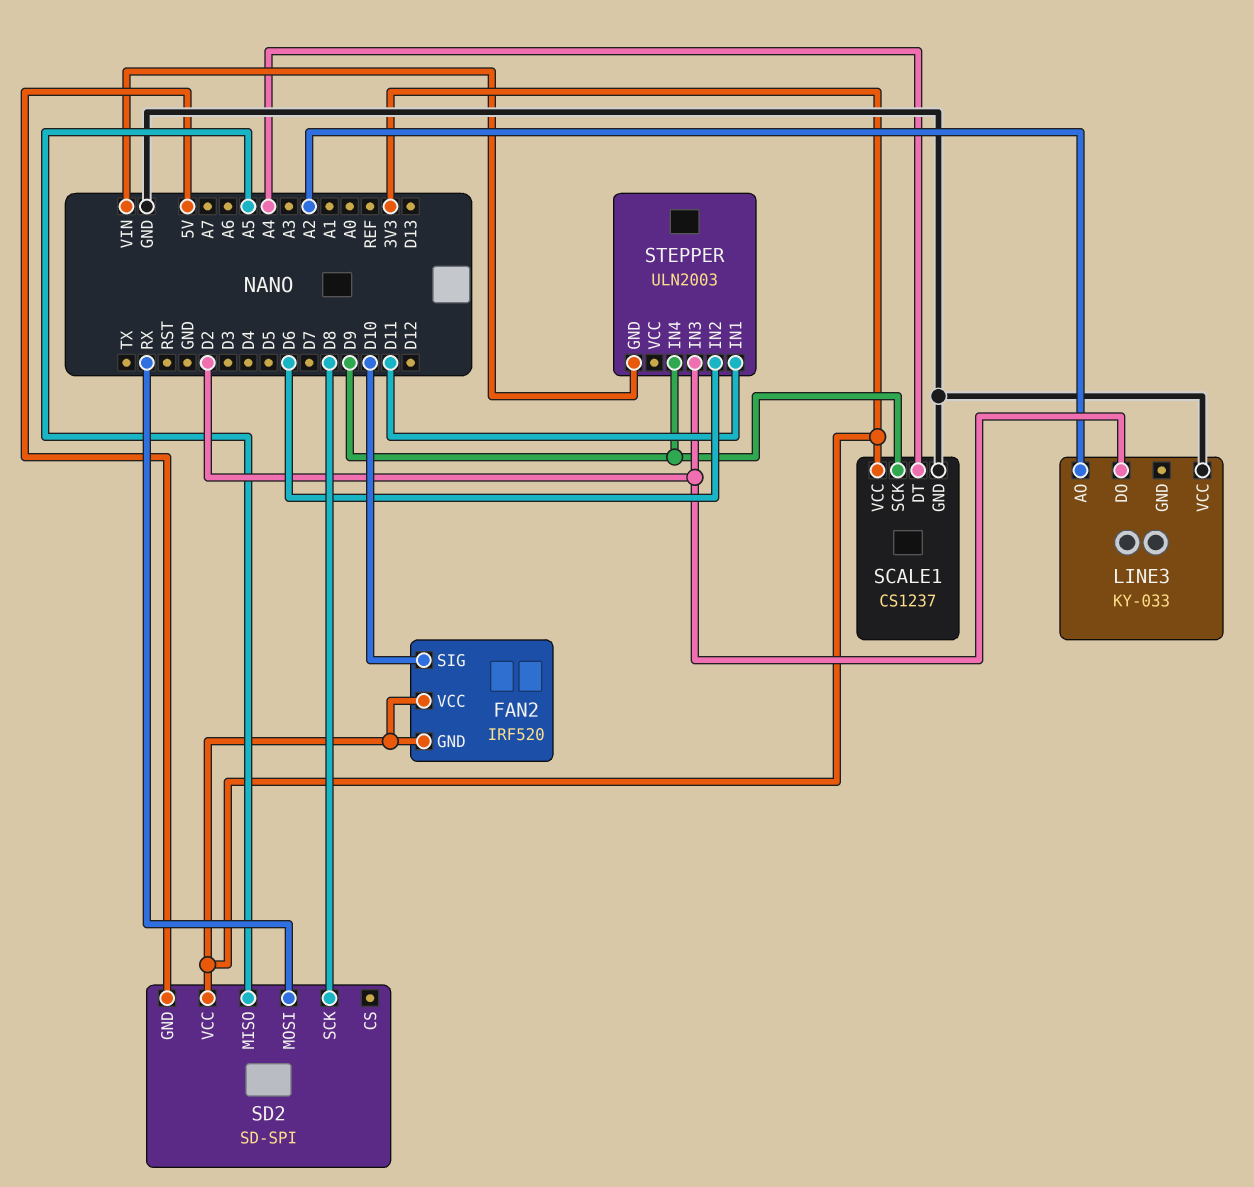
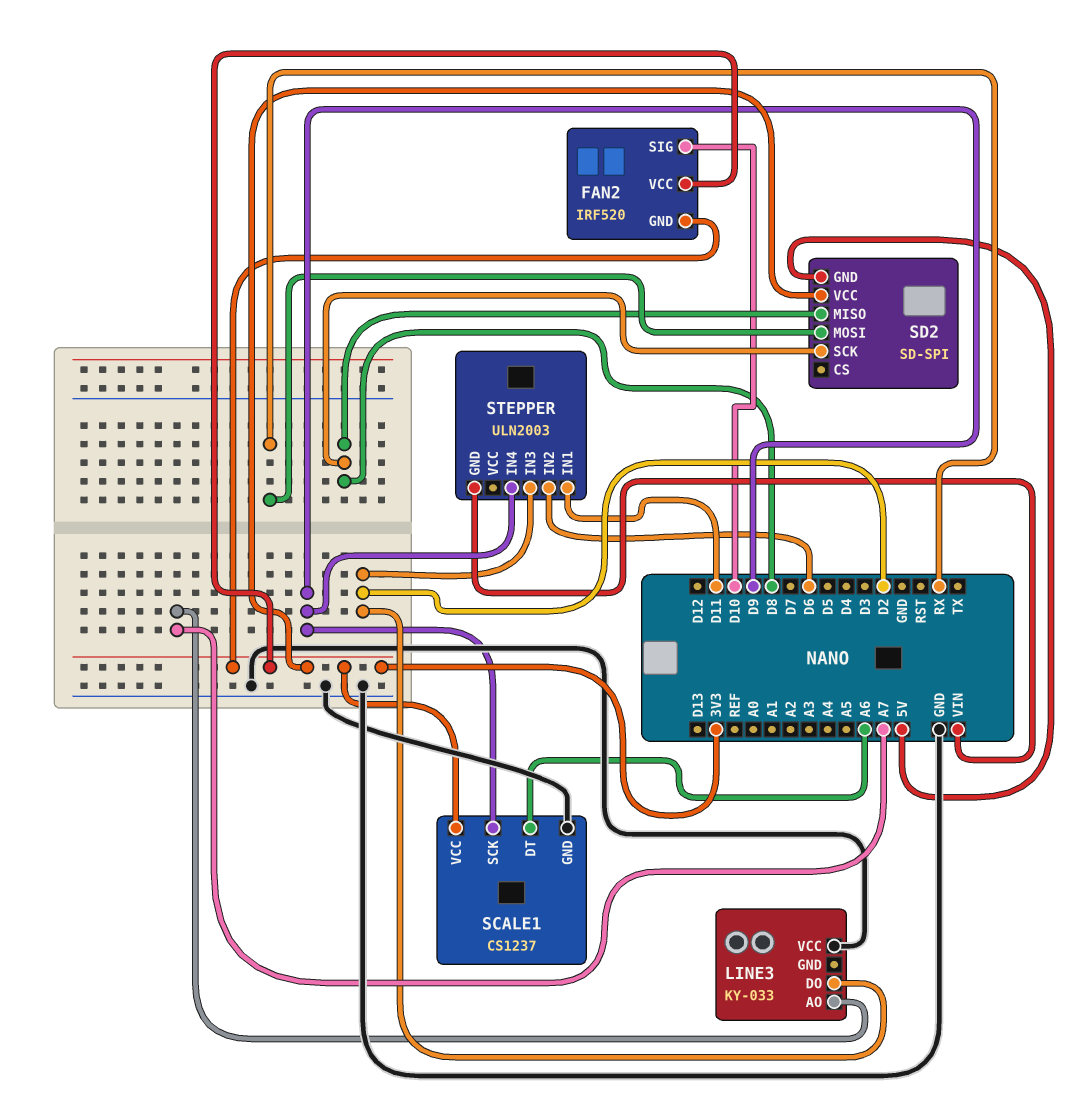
LINE3 pin AO: A2 -> A7
SCALE1 pin DT: A4 -> A6
SD2 pin MISO: A5 -> D8

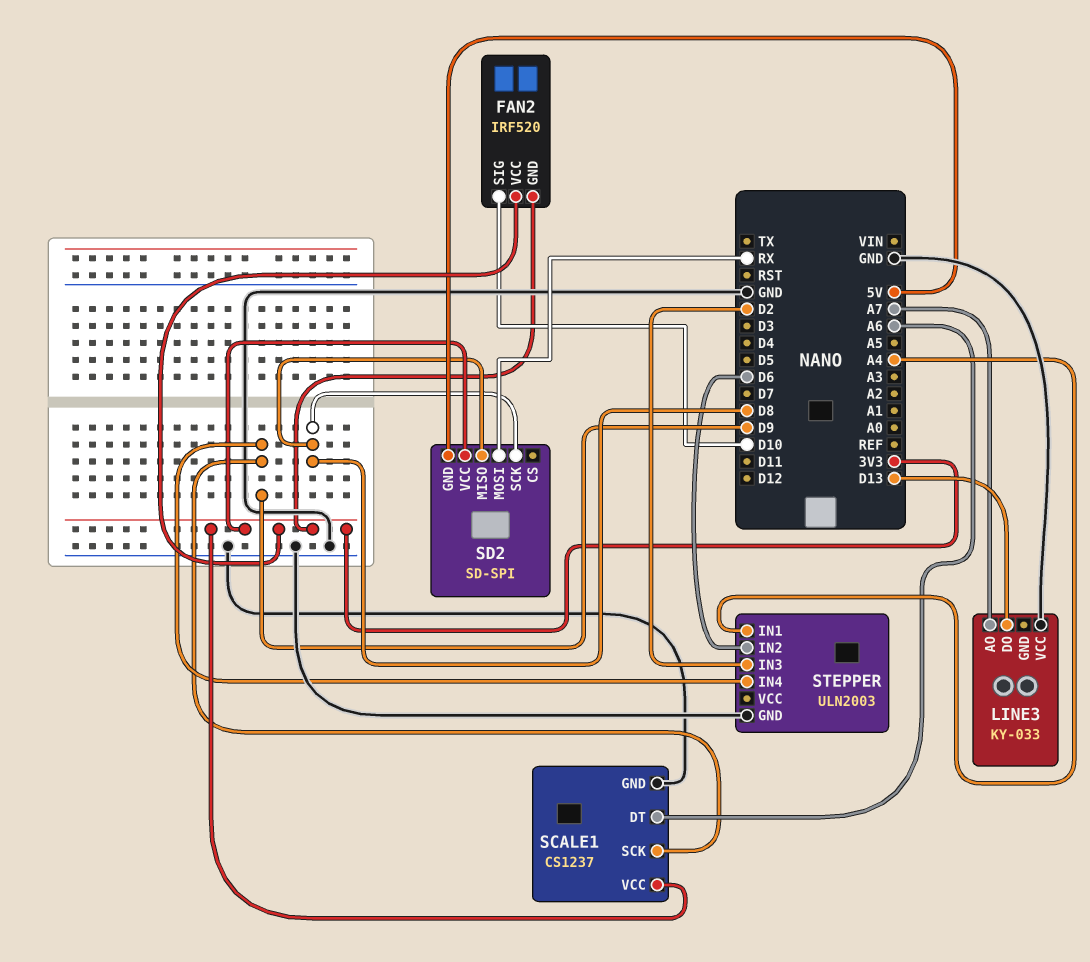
LINE3 pin DO: D2 -> D13
STEPPER pin GND: VIN -> GND
STEPPER pin IN1: D11 -> A4

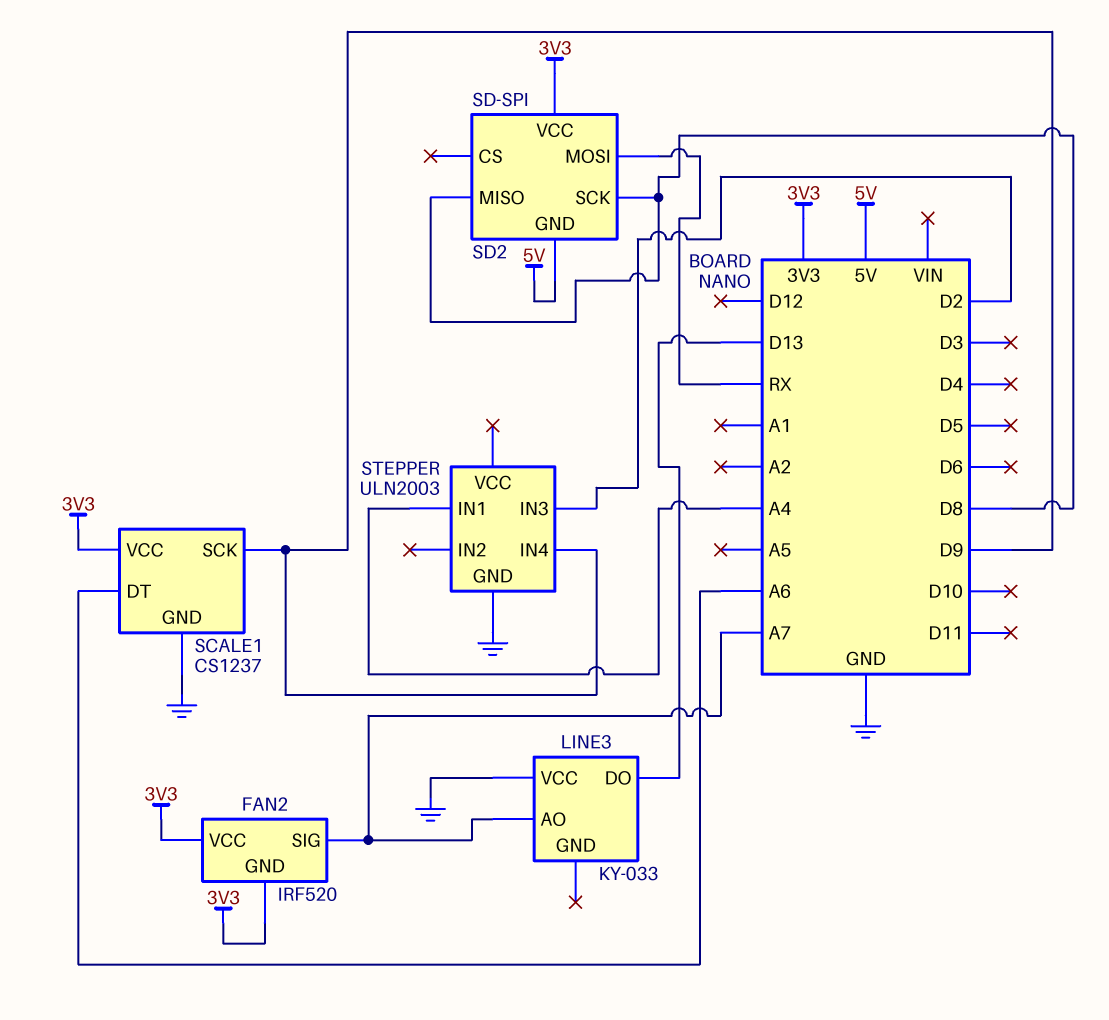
FAN2 pin SIG: D10 -> A7
STEPPER pin IN2: D6 -> none

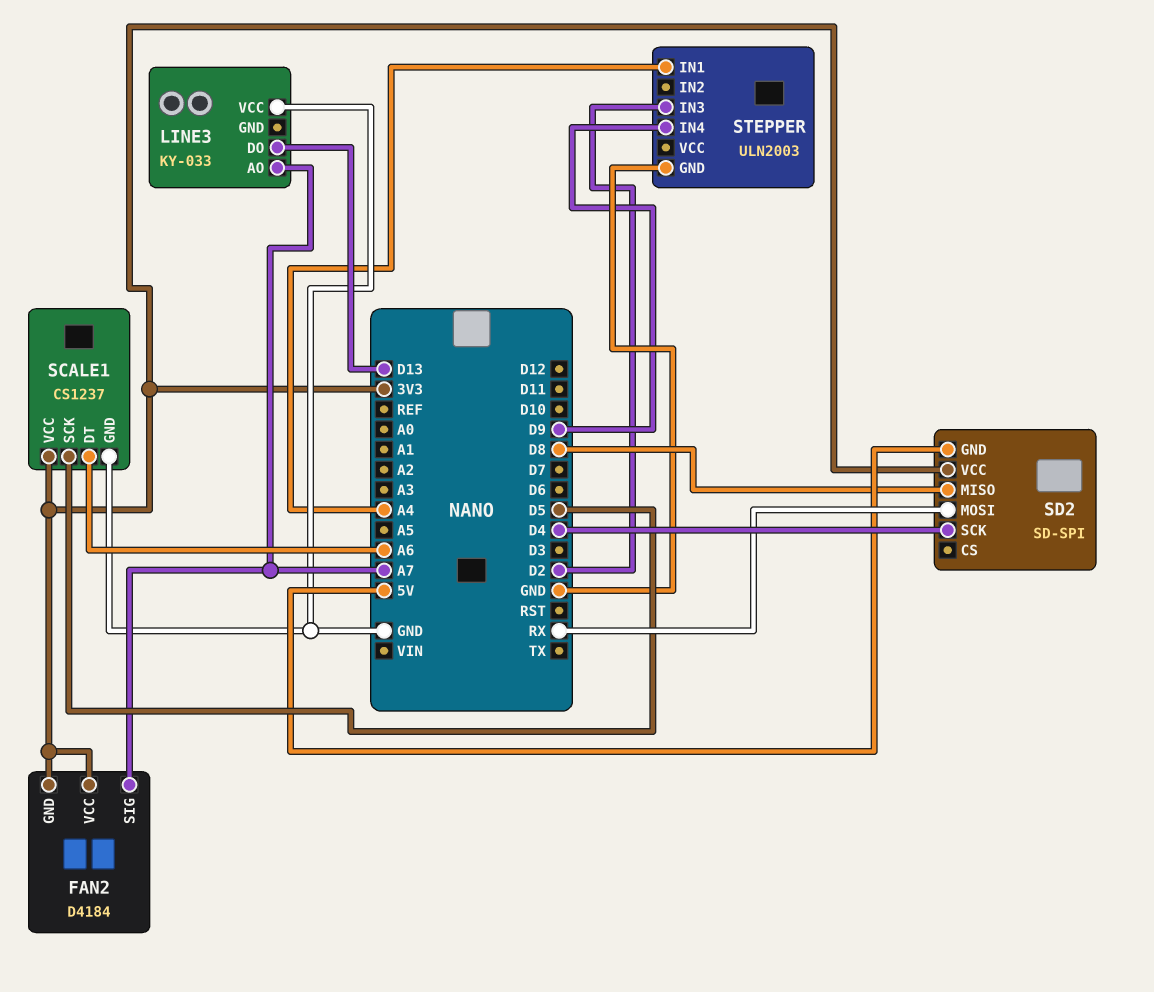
FAN2: IRF520 -> D4184
SCALE1 pin SCK: D9 -> D5
SD2 pin SCK: D8 -> D4

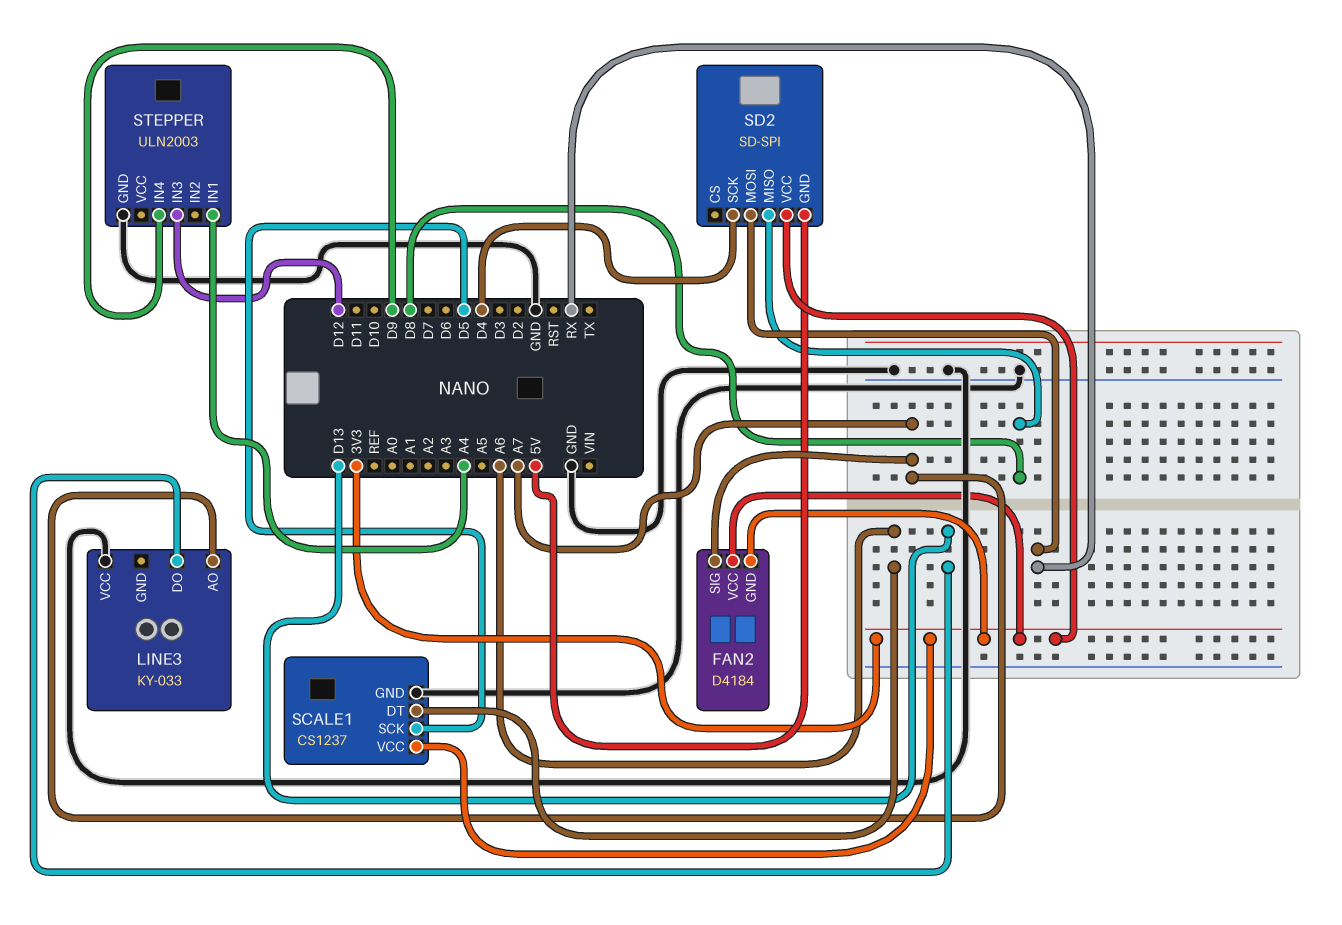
STEPPER pin IN3: D2 -> D12

